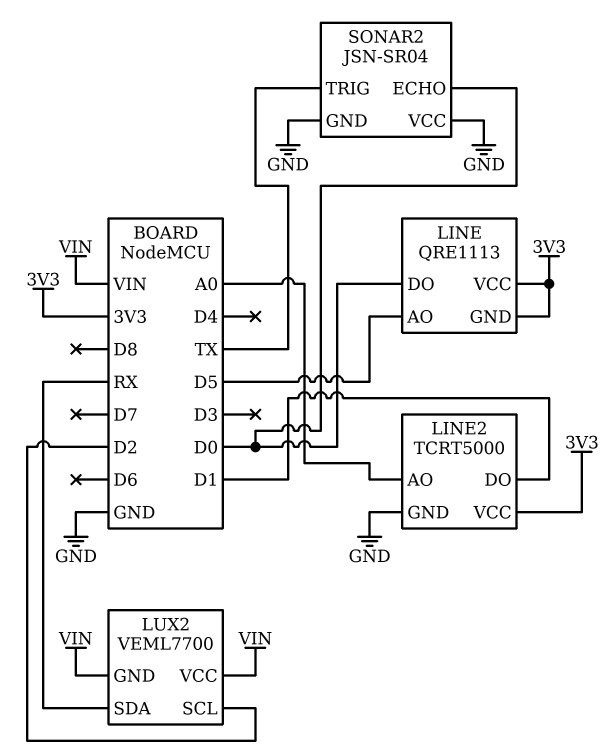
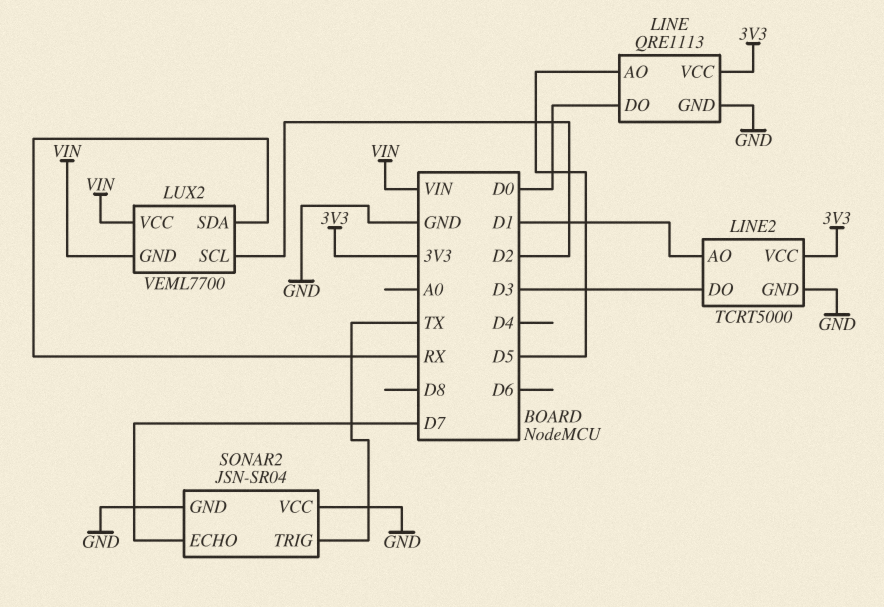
LINE pin GND: 3V3 -> GND
LINE2 pin AO: A0 -> D1
LINE2 pin DO: D1 -> D3
SONAR2 pin ECHO: D0 -> D7

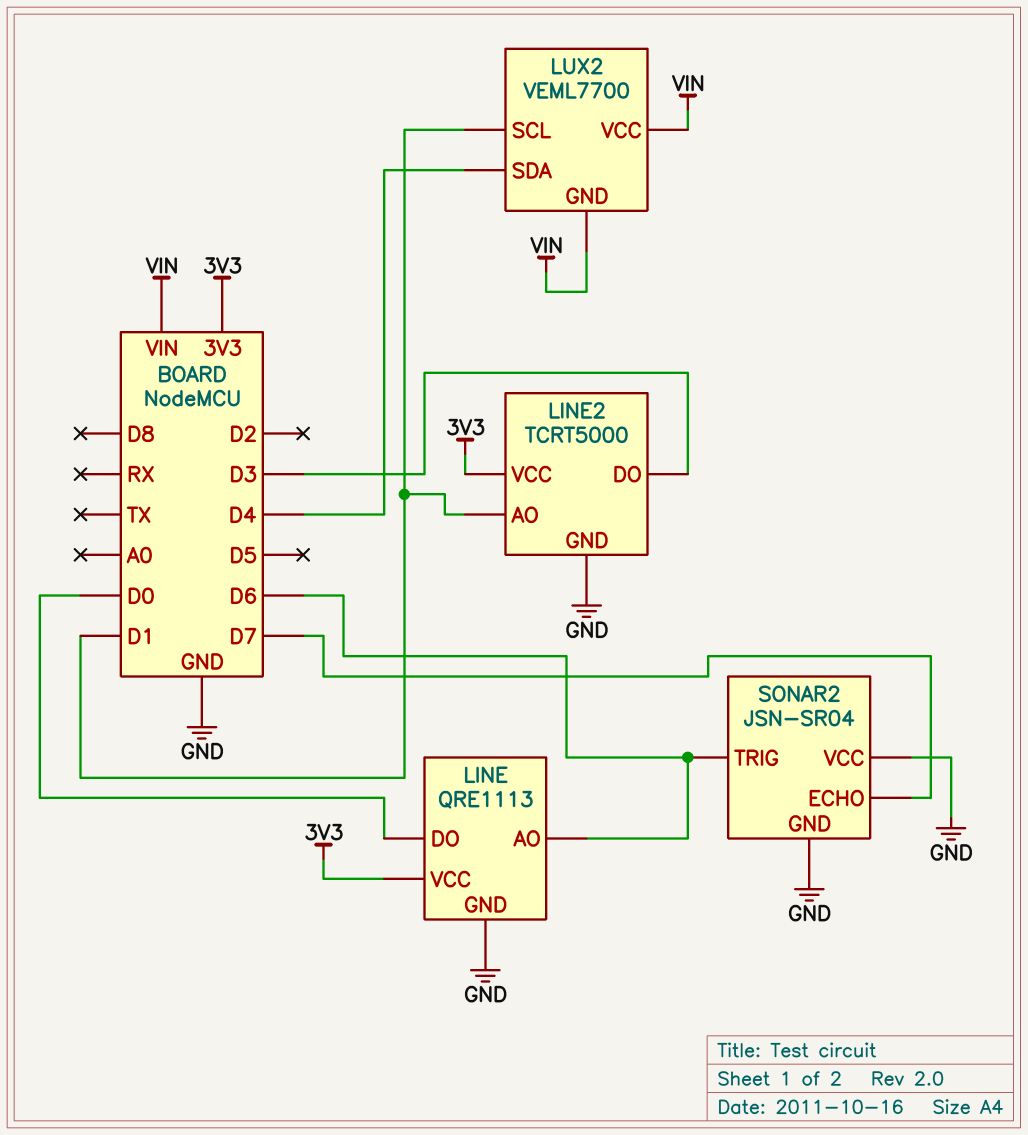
LINE pin AO: D5 -> D6
LUX2 pin SCL: D2 -> D1
LUX2 pin SDA: RX -> D4
SONAR2 pin TRIG: TX -> D6

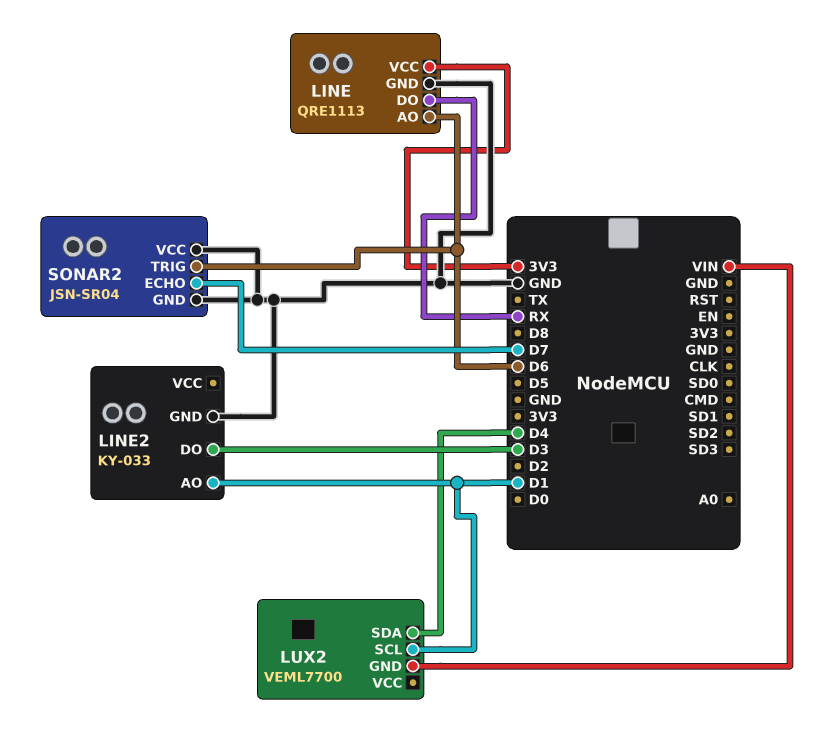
LINE pin DO: D0 -> RX
LINE2: TCRT5000 -> KY-033
LINE2 pin VCC: 3V3 -> none
LUX2 pin VCC: VIN -> none

